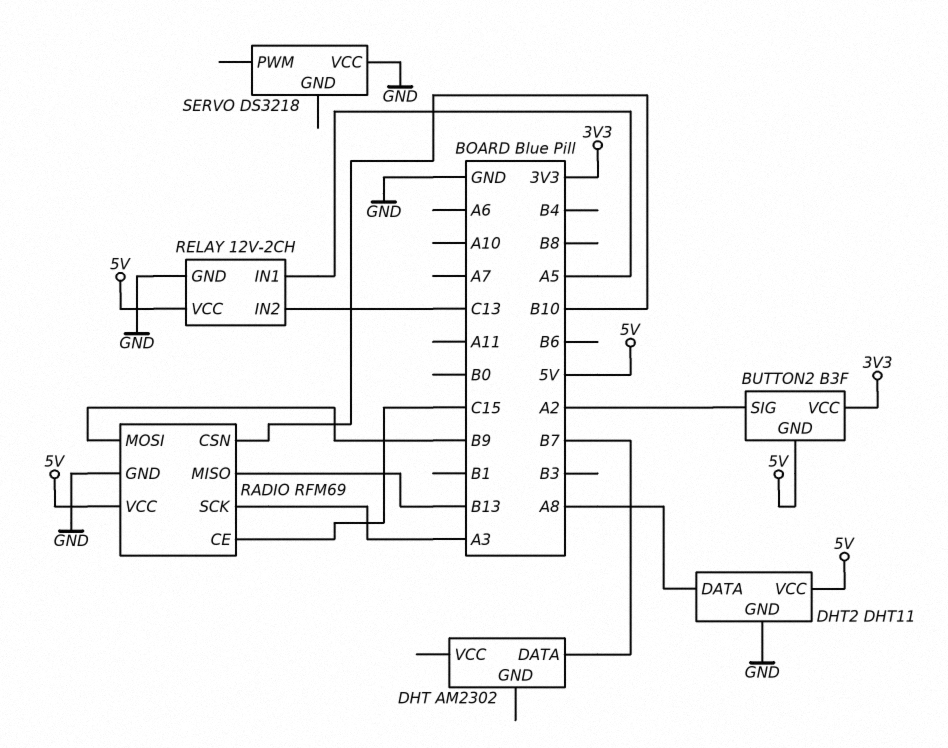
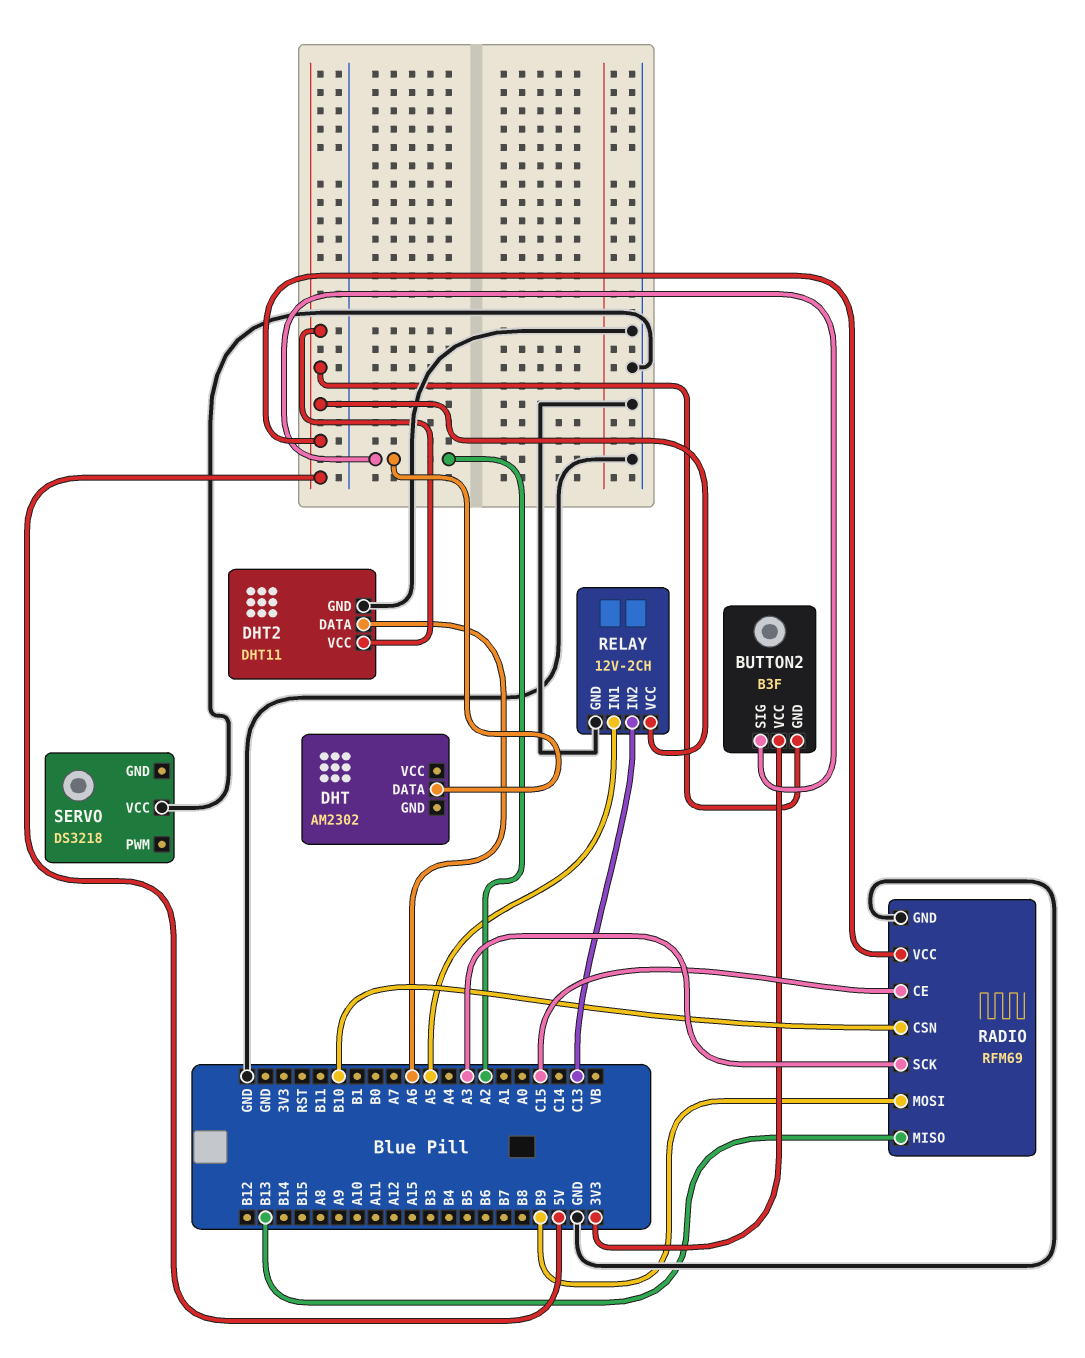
DHT pin DATA: B7 -> A2
DHT2 pin DATA: A8 -> A6

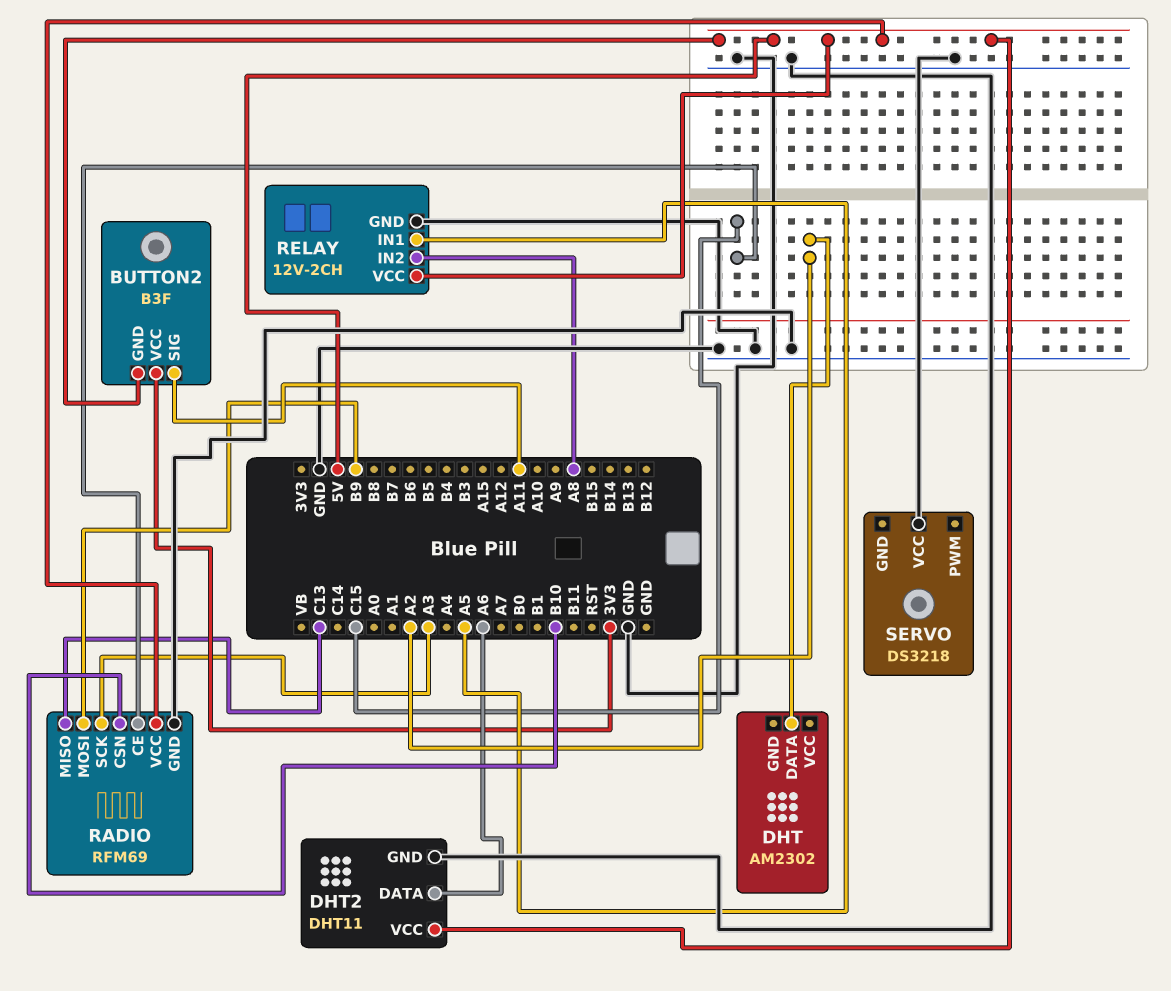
BUTTON2 pin SIG: A2 -> A11
RADIO pin MISO: B13 -> C13
RELAY pin IN2: C13 -> A8

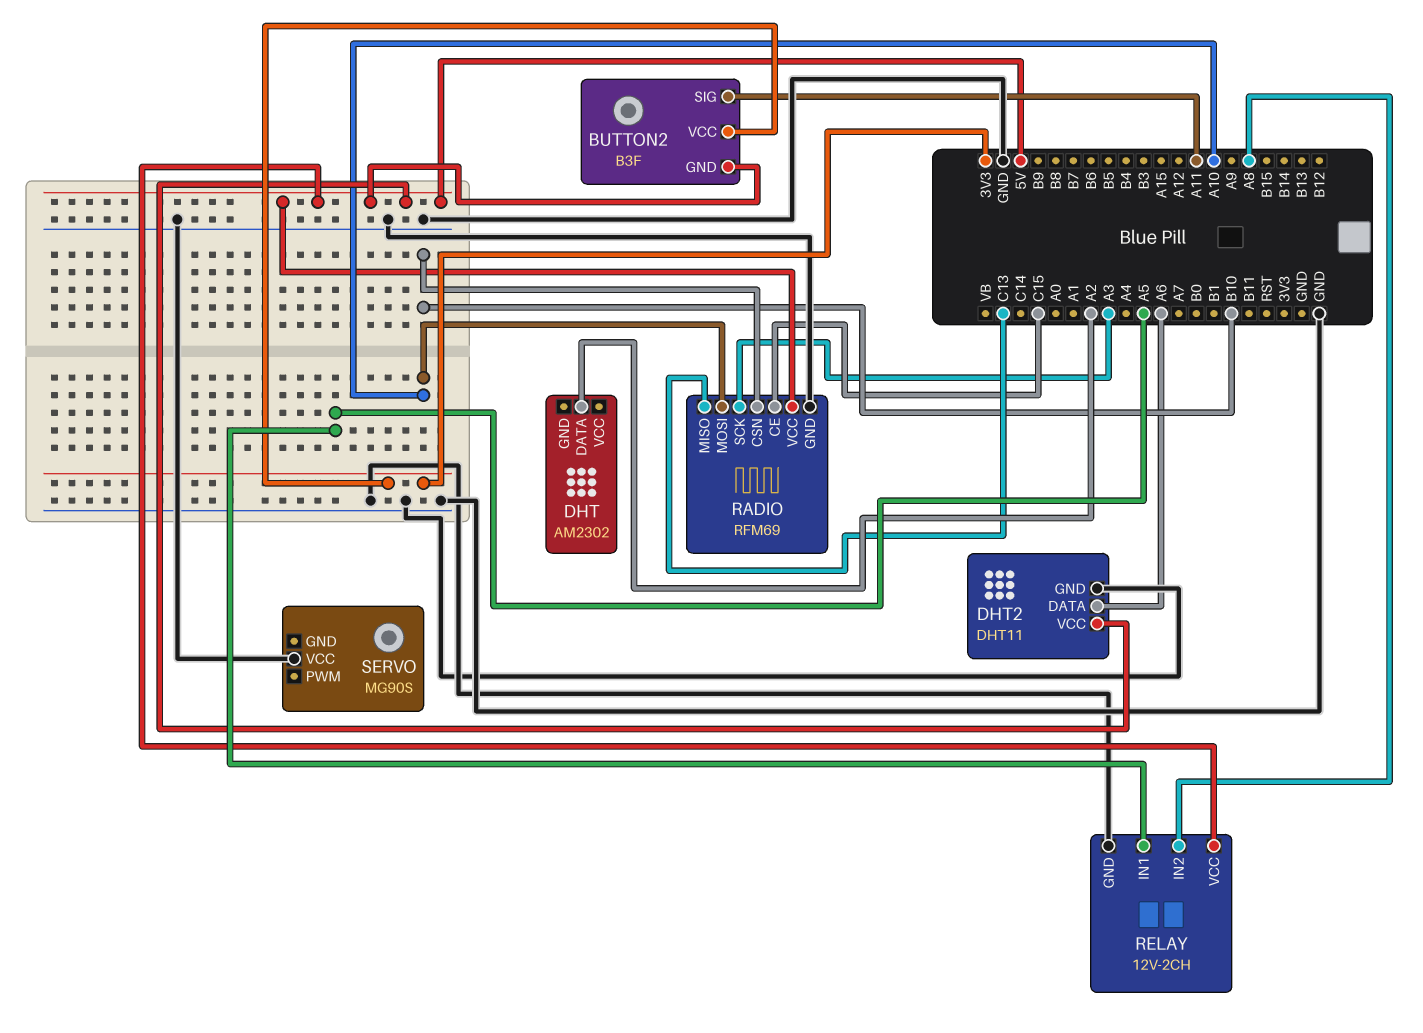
RADIO pin MOSI: B9 -> A10
SERVO: DS3218 -> MG90S

